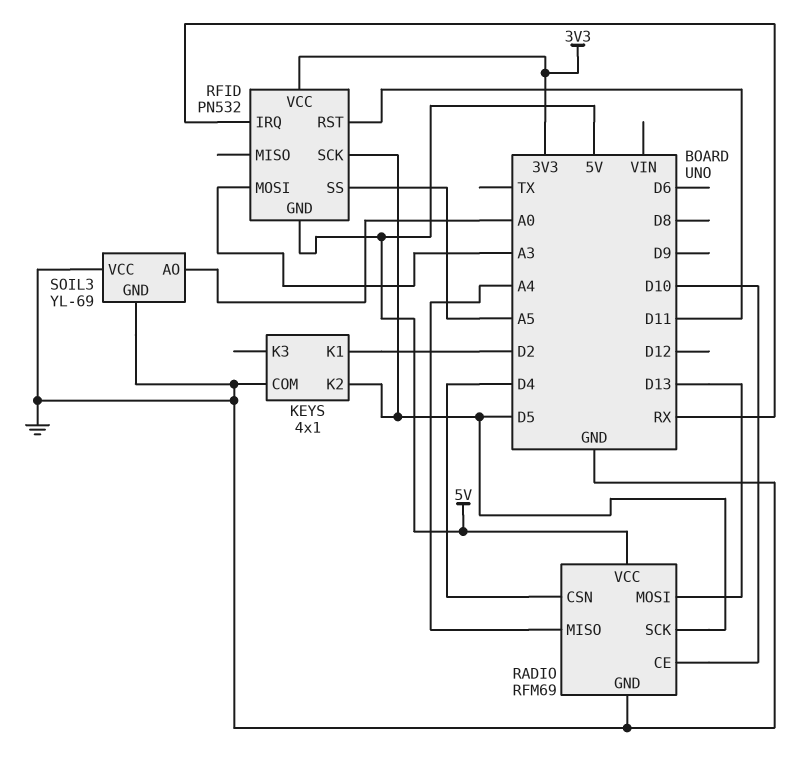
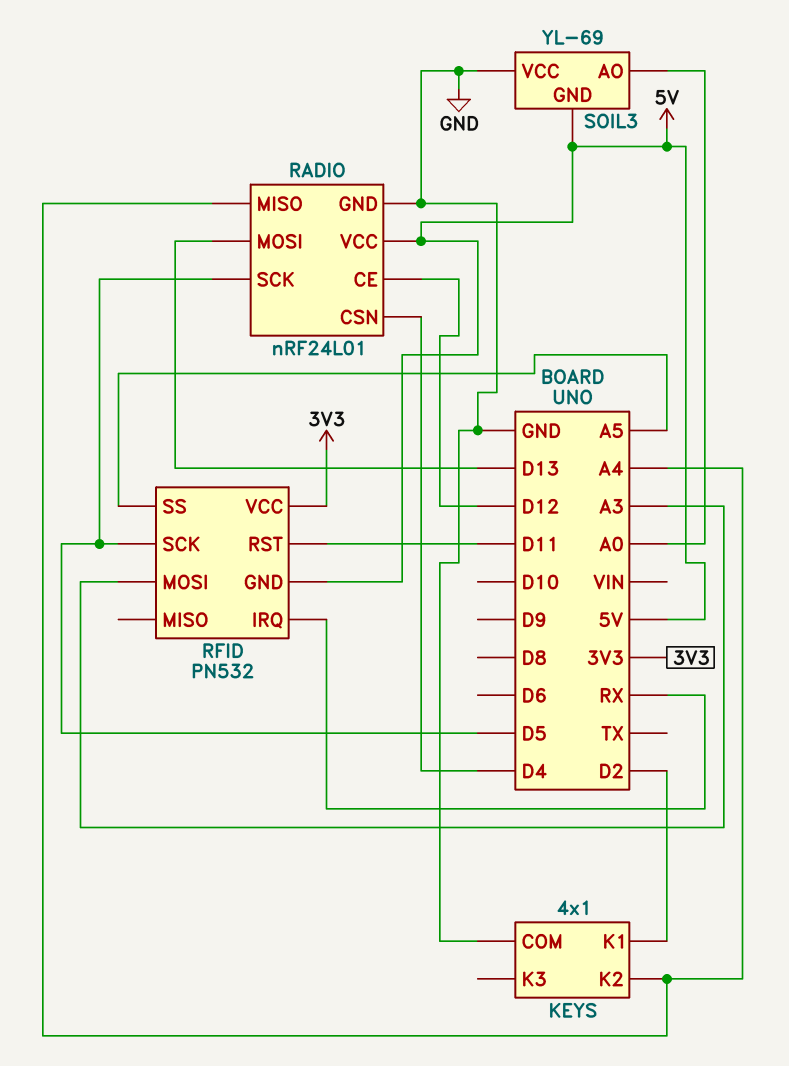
KEYS pin K2: D5 -> A4
RADIO: RFM69 -> nRF24L01
RADIO pin CE: D10 -> D12
SOIL3 pin GND: GND -> 5V

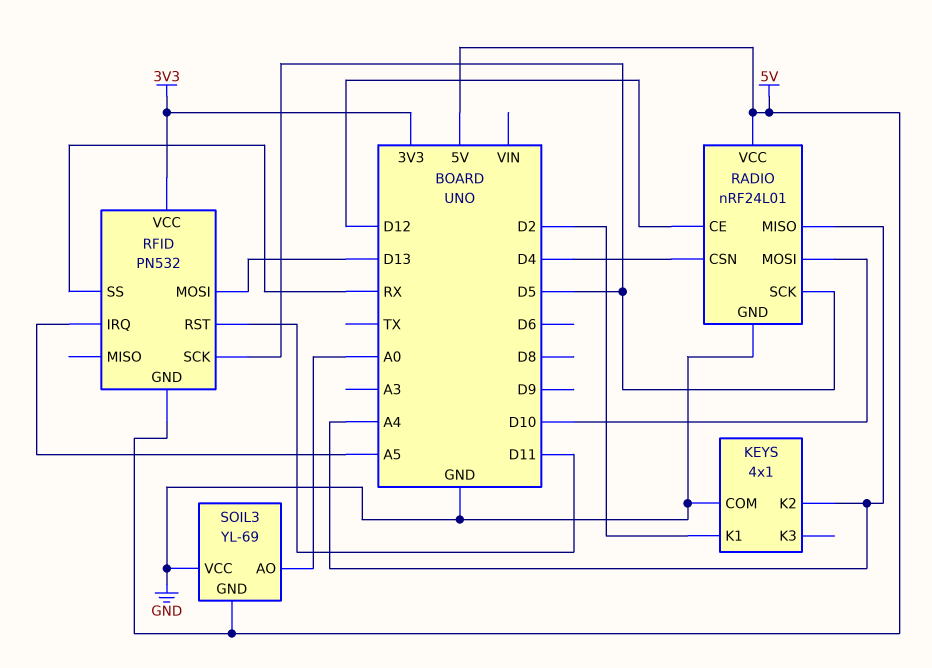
RADIO pin MOSI: D13 -> D10
RFID pin IRQ: RX -> A5
RFID pin MOSI: A3 -> D13
RFID pin SS: A5 -> RX

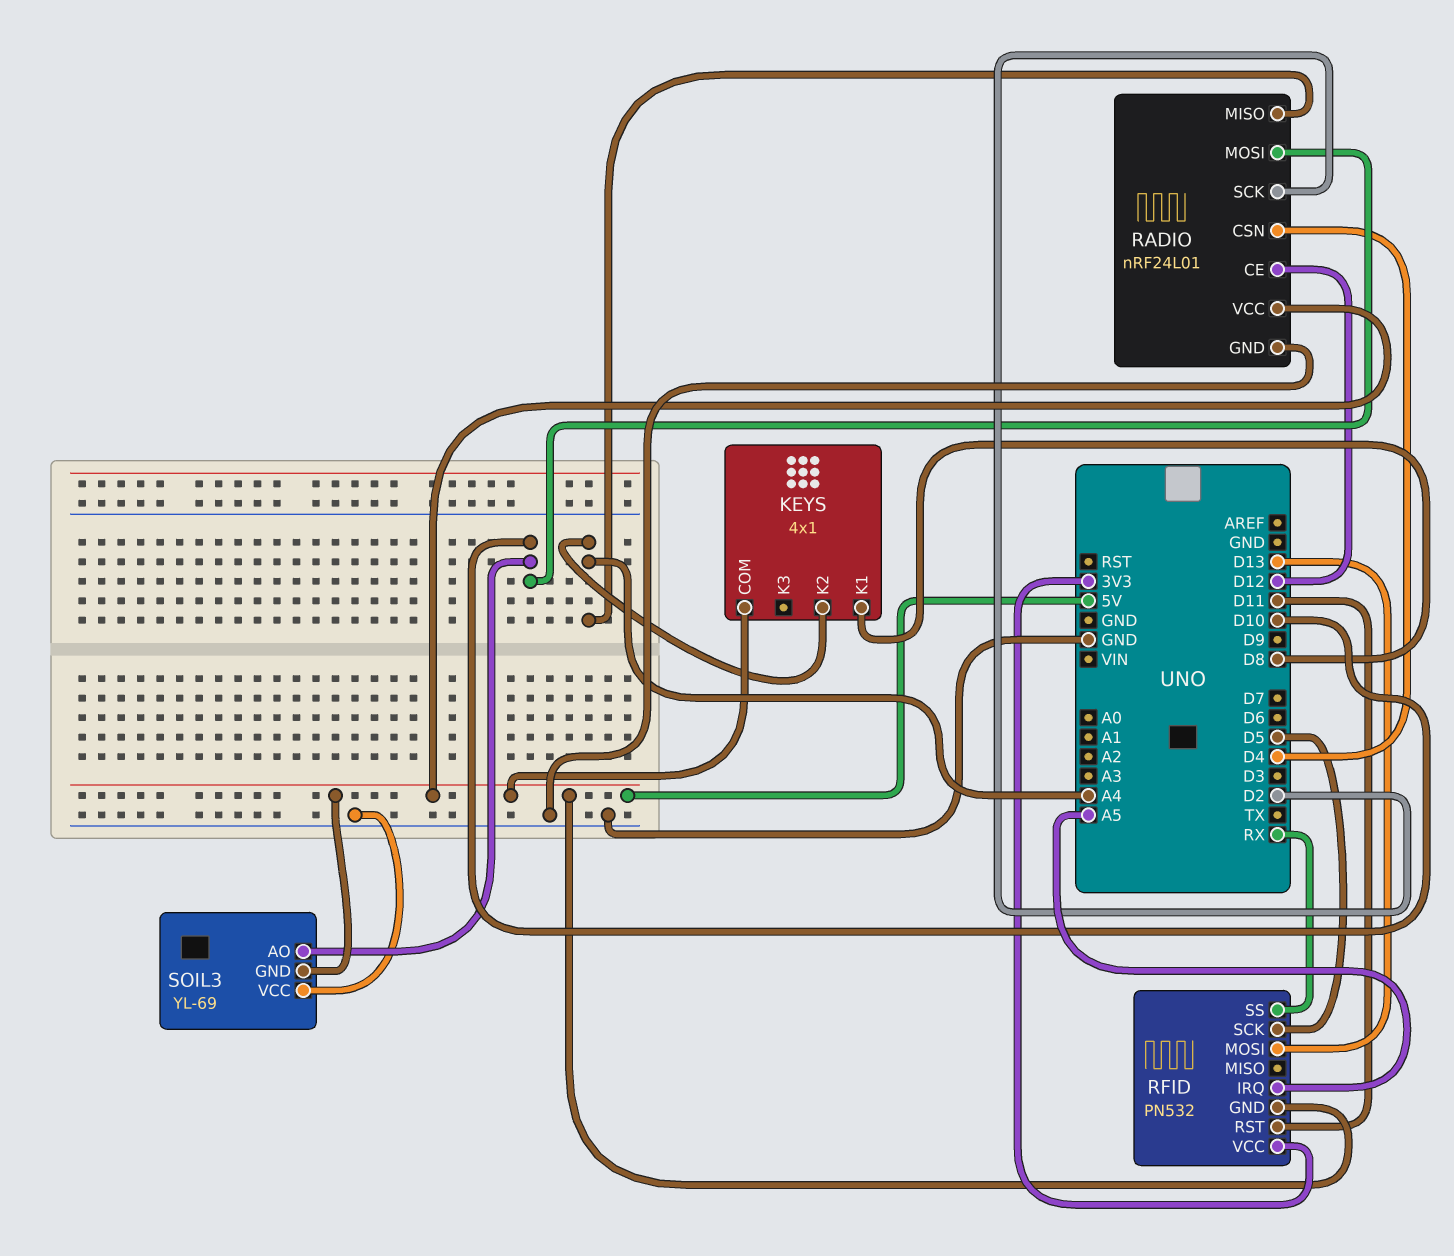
KEYS pin COM: GND -> 5V
KEYS pin K1: D2 -> D8
RADIO pin SCK: D5 -> D2
SOIL3 pin AO: A0 -> D10

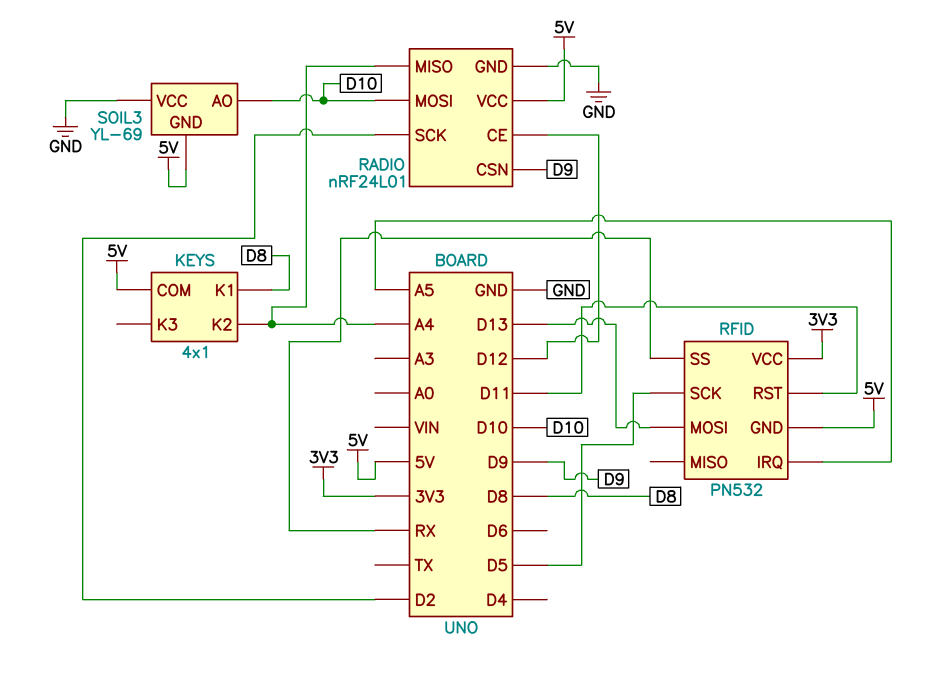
RADIO pin CSN: D4 -> D9

